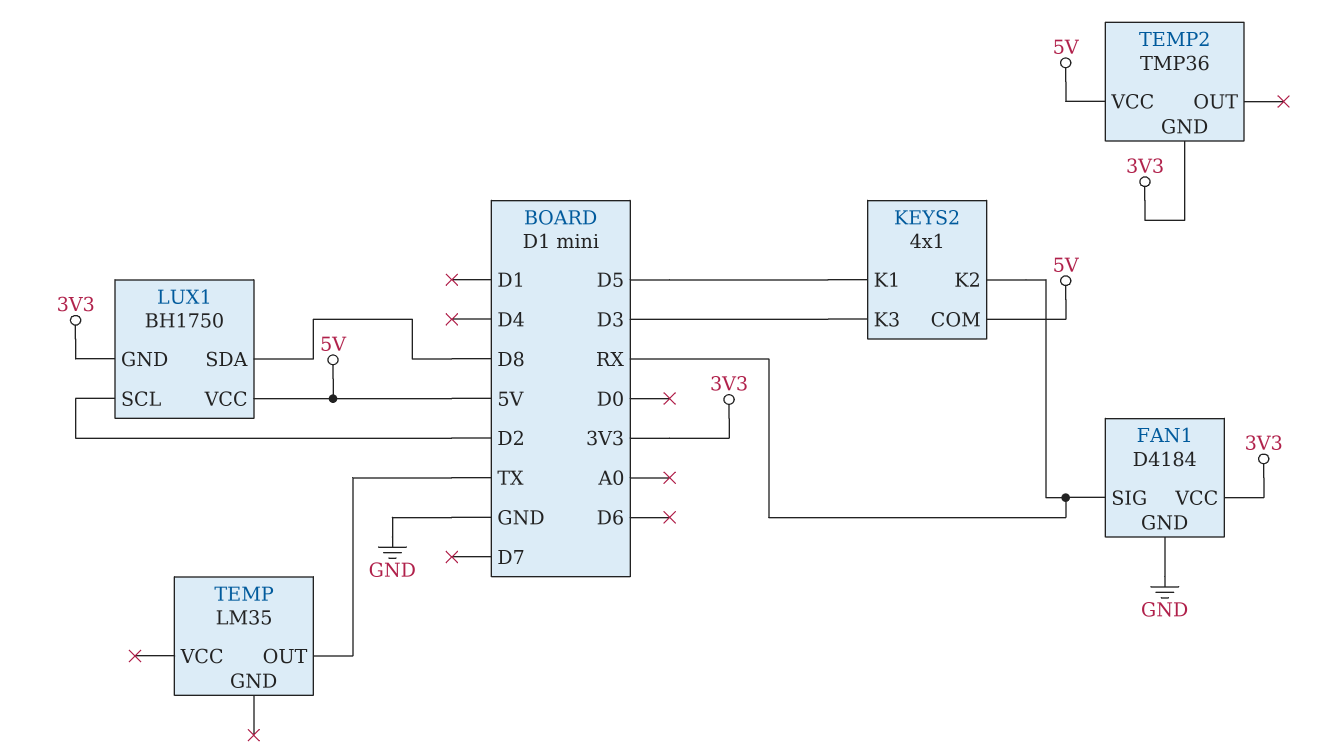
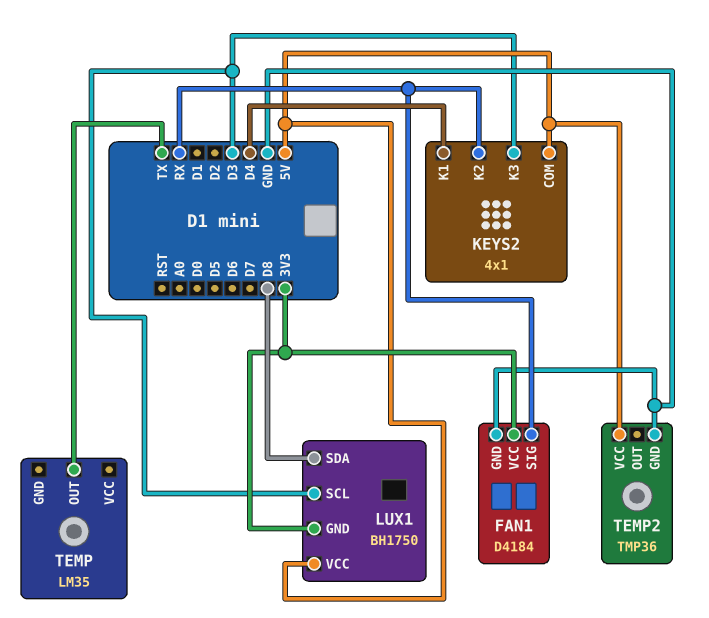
KEYS2 pin K1: D5 -> D4
LUX1 pin SCL: D2 -> D3
TEMP2 pin GND: 3V3 -> GND

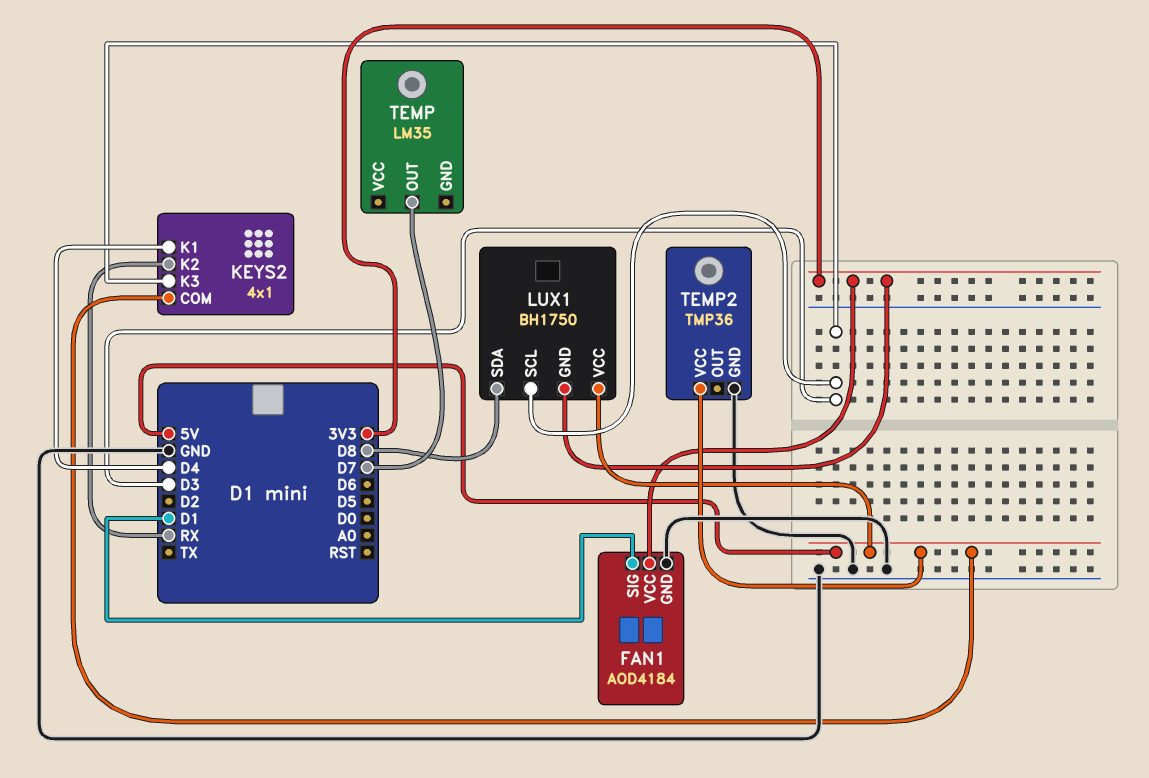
FAN1: D4184 -> AOD4184
FAN1 pin SIG: RX -> D1
TEMP pin OUT: TX -> D7

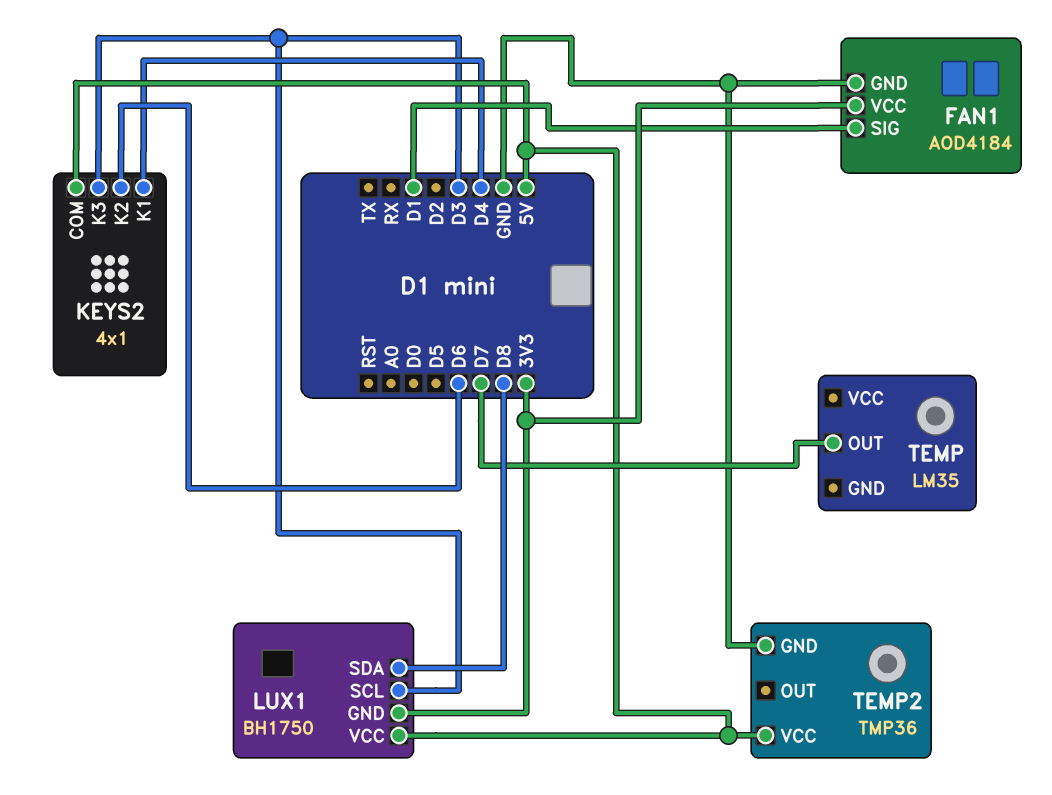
KEYS2 pin K2: RX -> D6

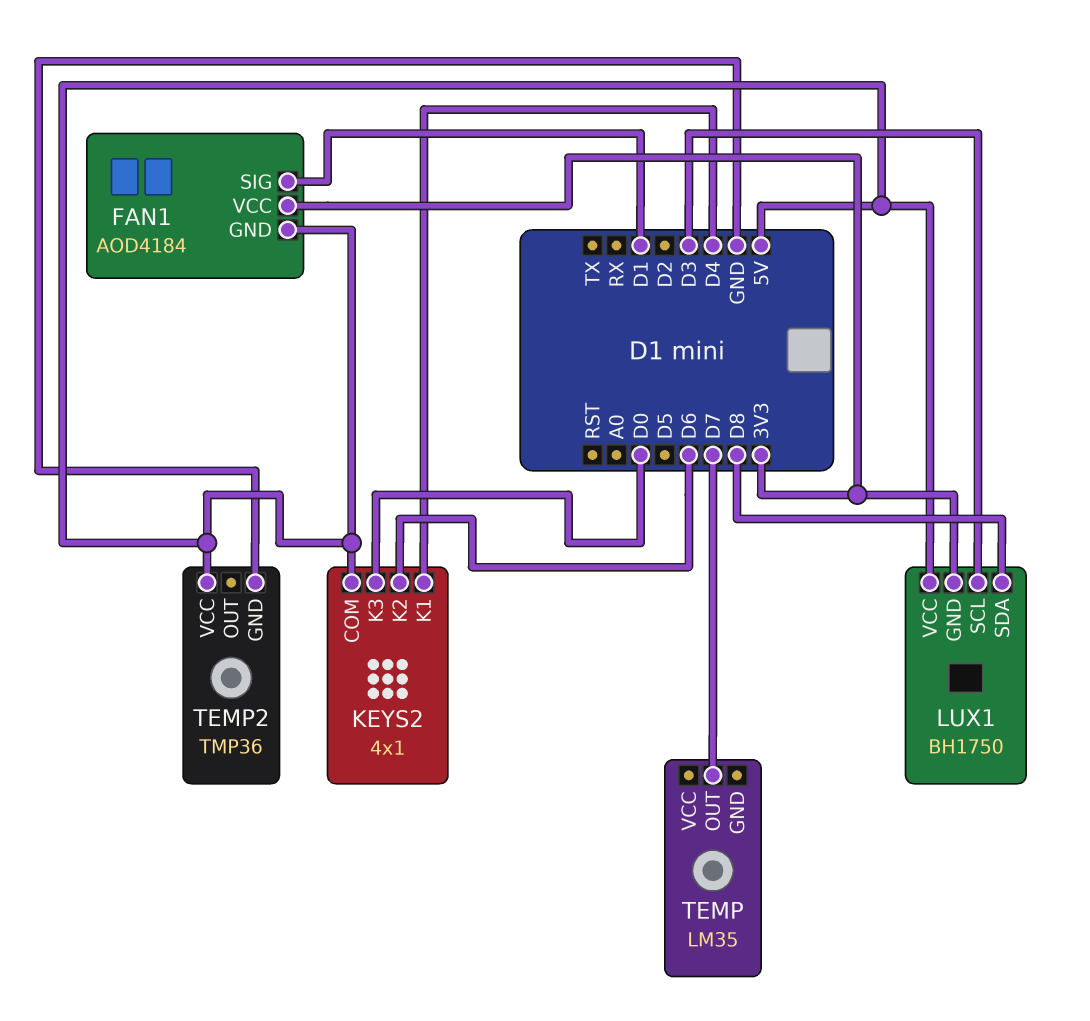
FAN1 pin GND: GND -> 5V
KEYS2 pin K3: D3 -> D0

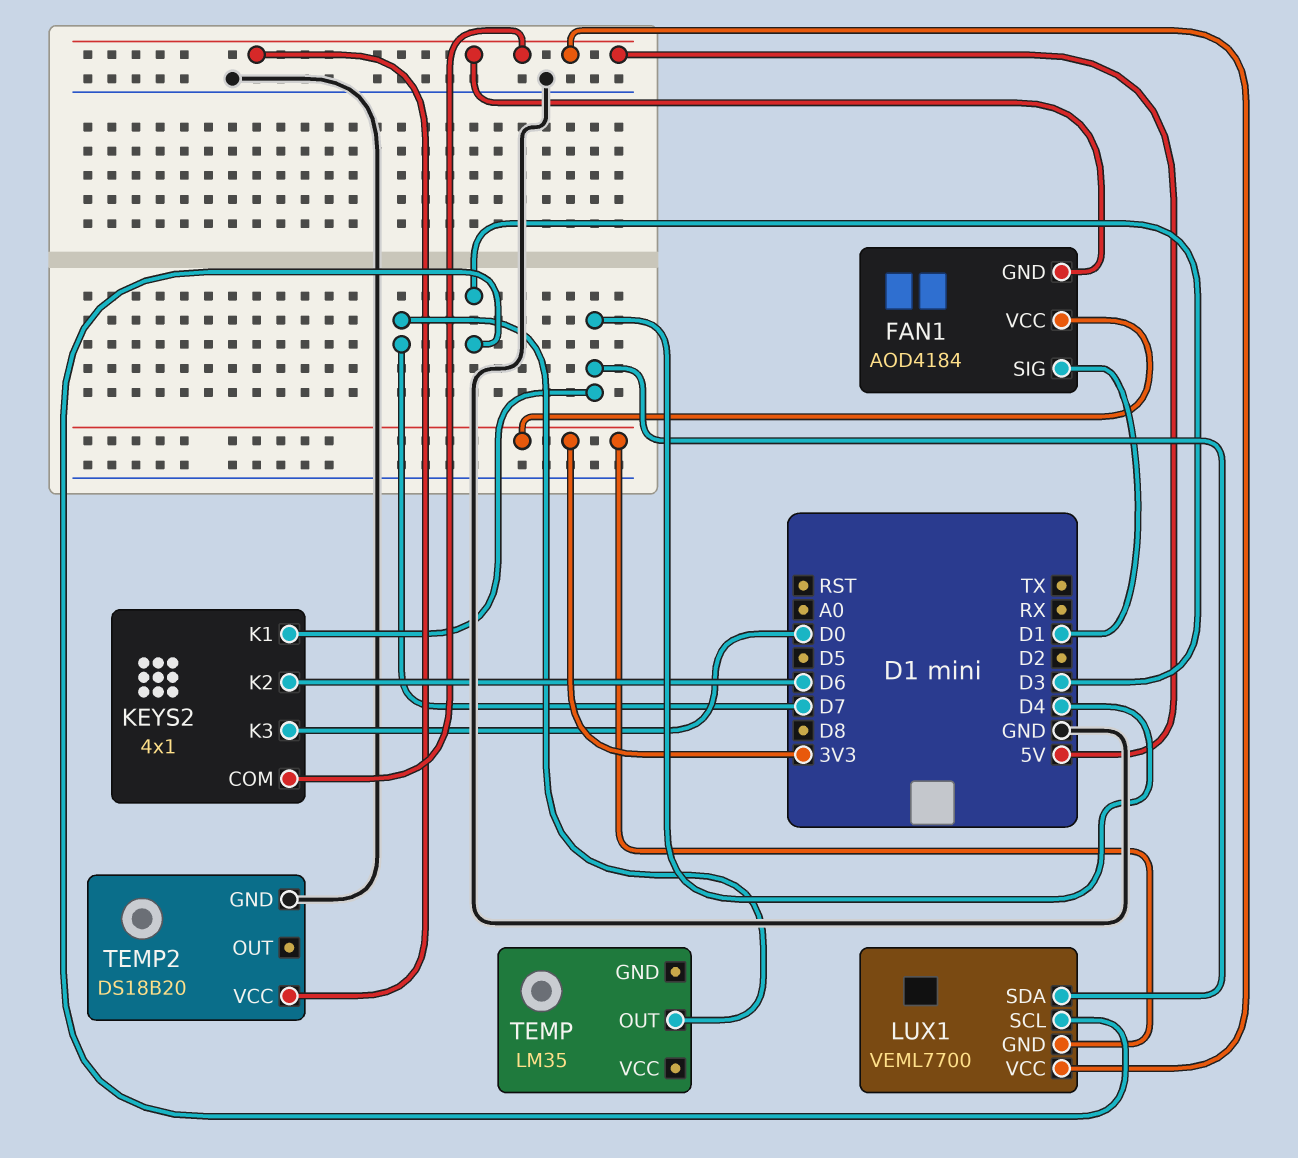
LUX1: BH1750 -> VEML7700
LUX1 pin SDA: D8 -> D4
TEMP2: TMP36 -> DS18B20

